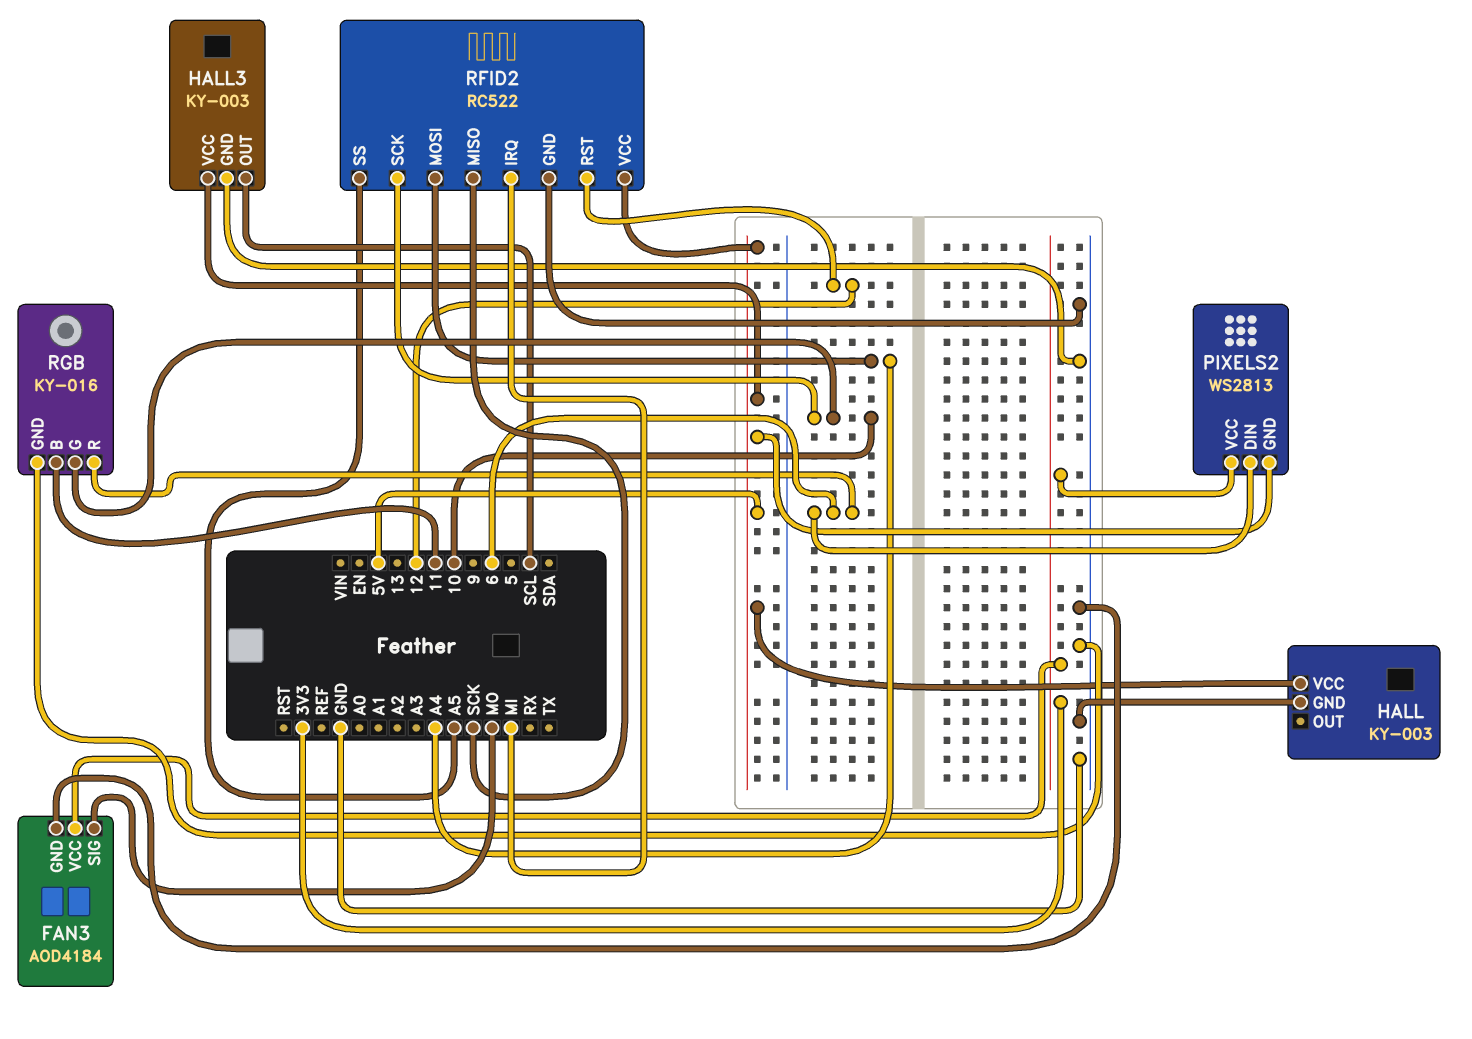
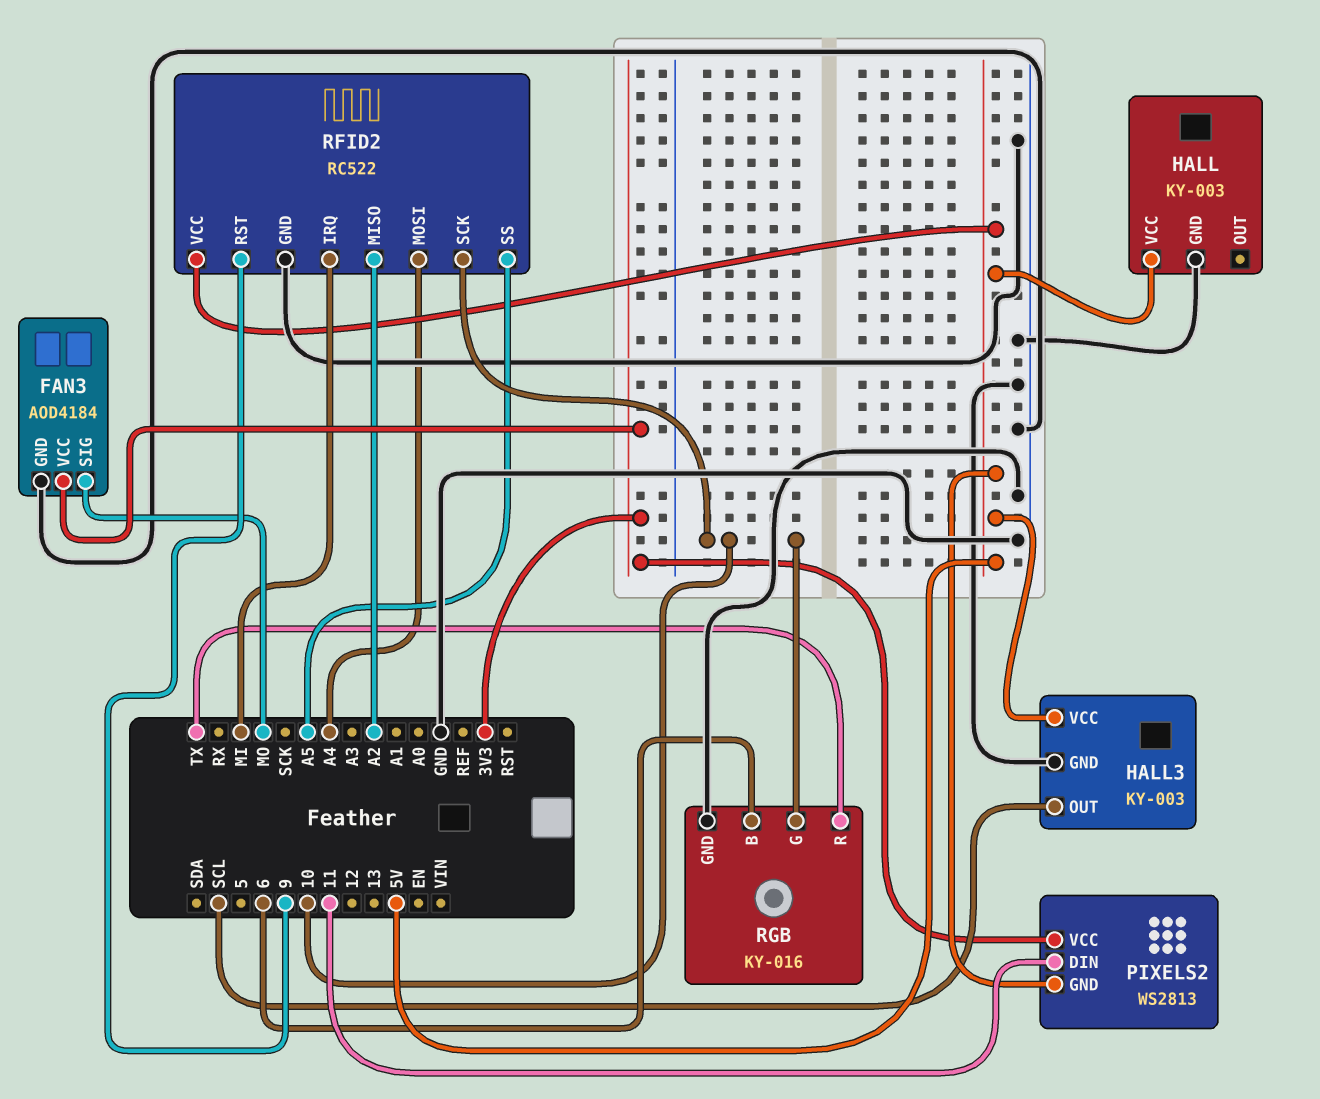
PIXELS2 pin DIN: 6 -> 11
RFID2 pin MISO: SCK -> A2
RFID2 pin RST: 12 -> 9
RGB pin B: 11 -> 6
RGB pin R: 6 -> TX

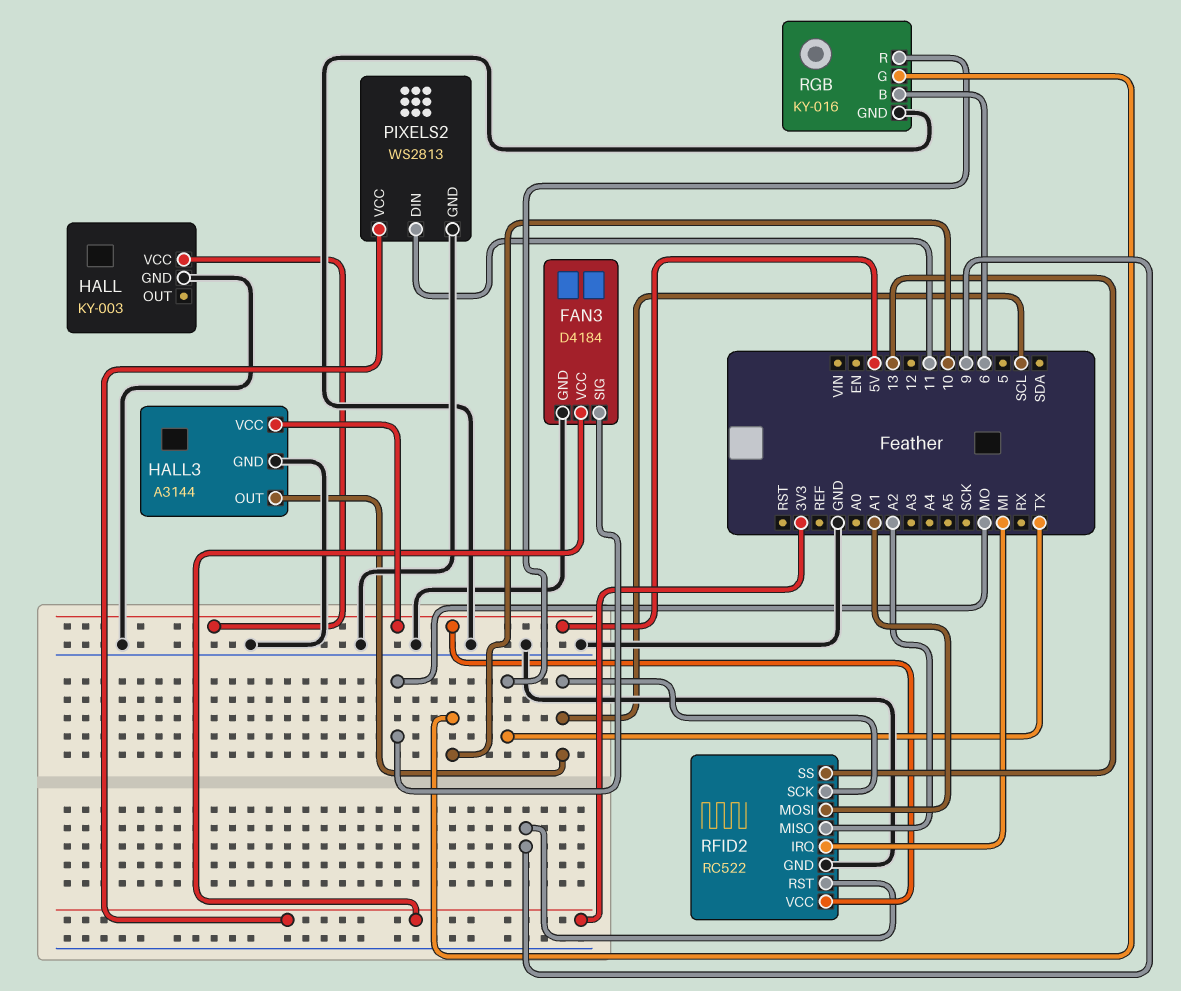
FAN3: AOD4184 -> D4184
HALL3: KY-003 -> A3144
PIXELS2 pin GND: 5V -> GND
RFID2 pin MOSI: A4 -> A1
RFID2 pin SCK: 10 -> SCL
RFID2 pin SS: A5 -> 13

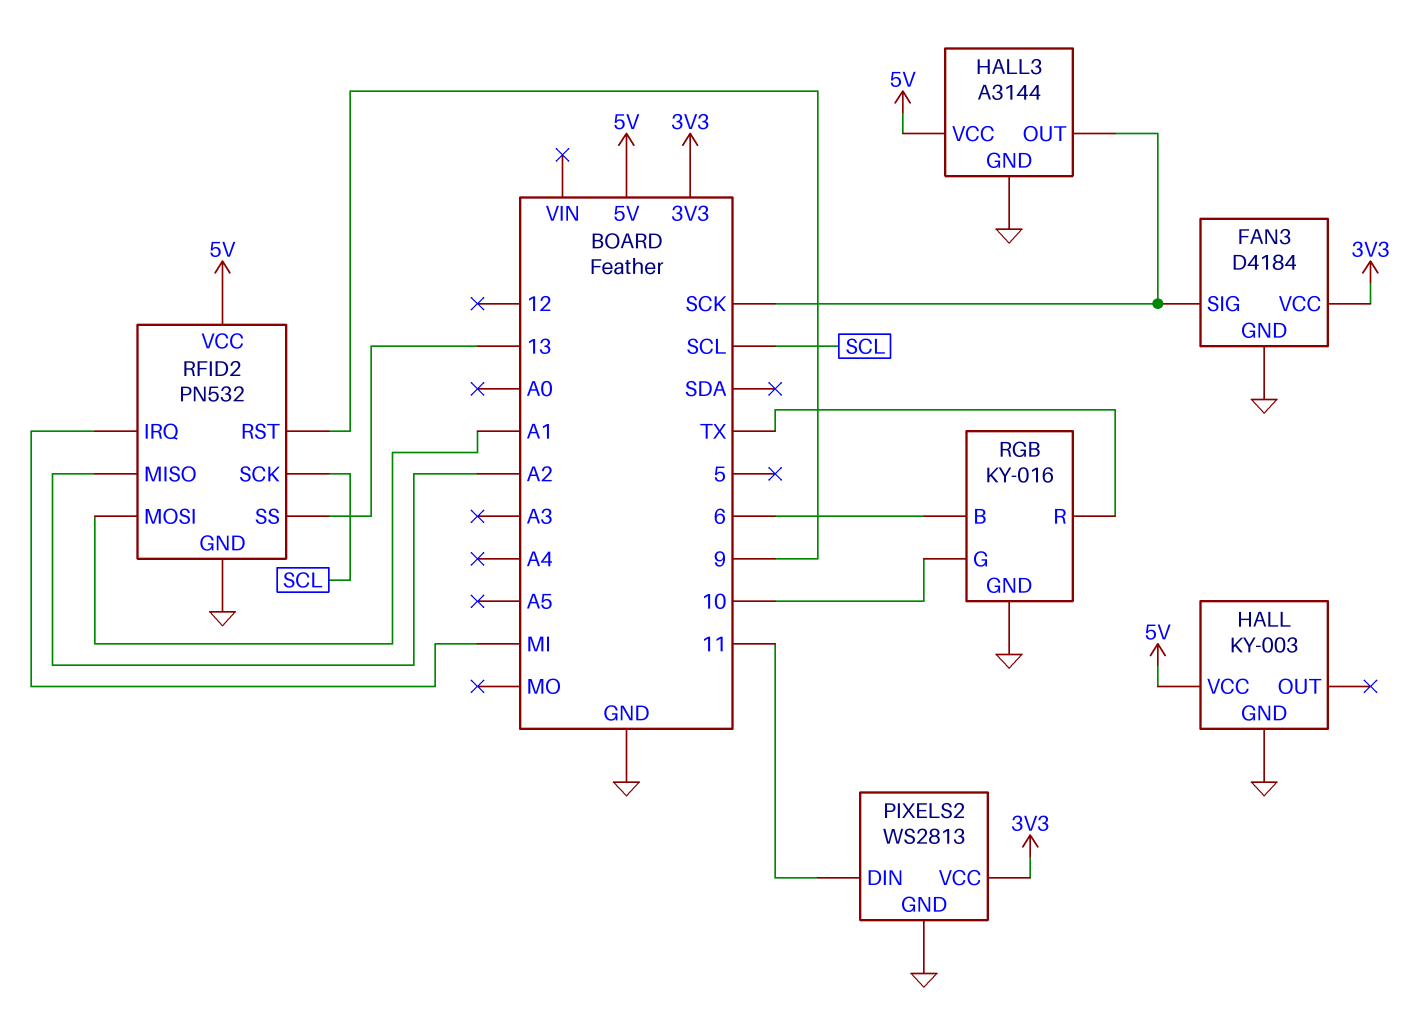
FAN3 pin SIG: MO -> SCK
HALL3 pin OUT: SCL -> SCK
RFID2: RC522 -> PN532

